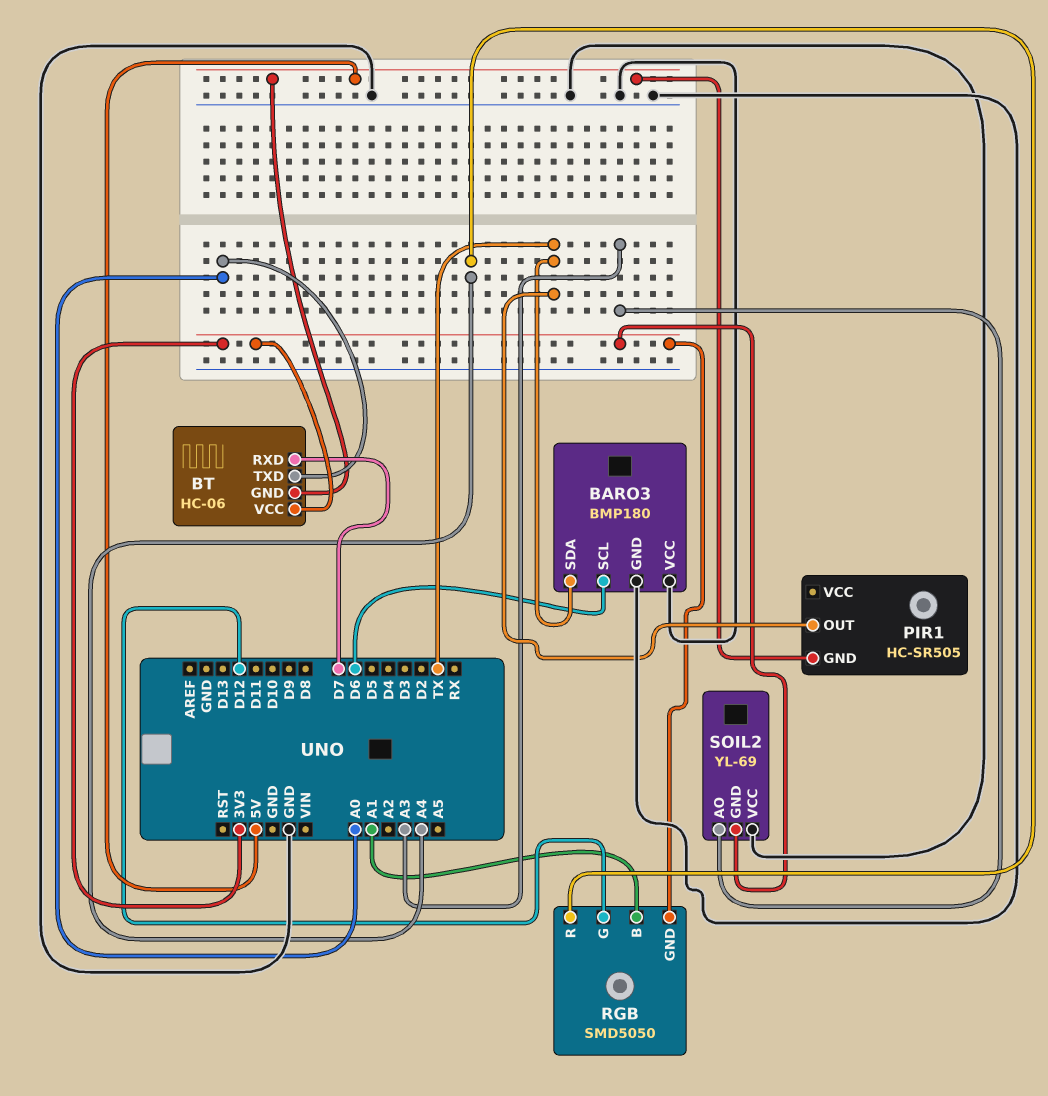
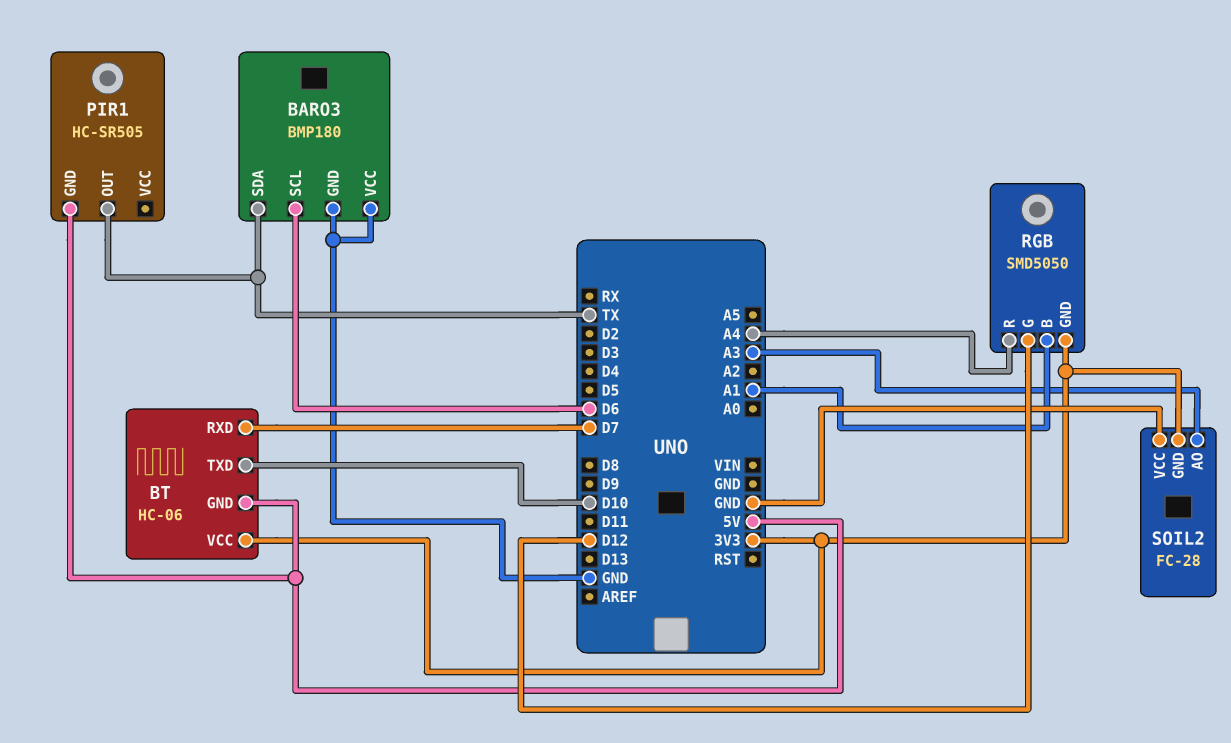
BT pin TXD: A0 -> D10
SOIL2: YL-69 -> FC-28

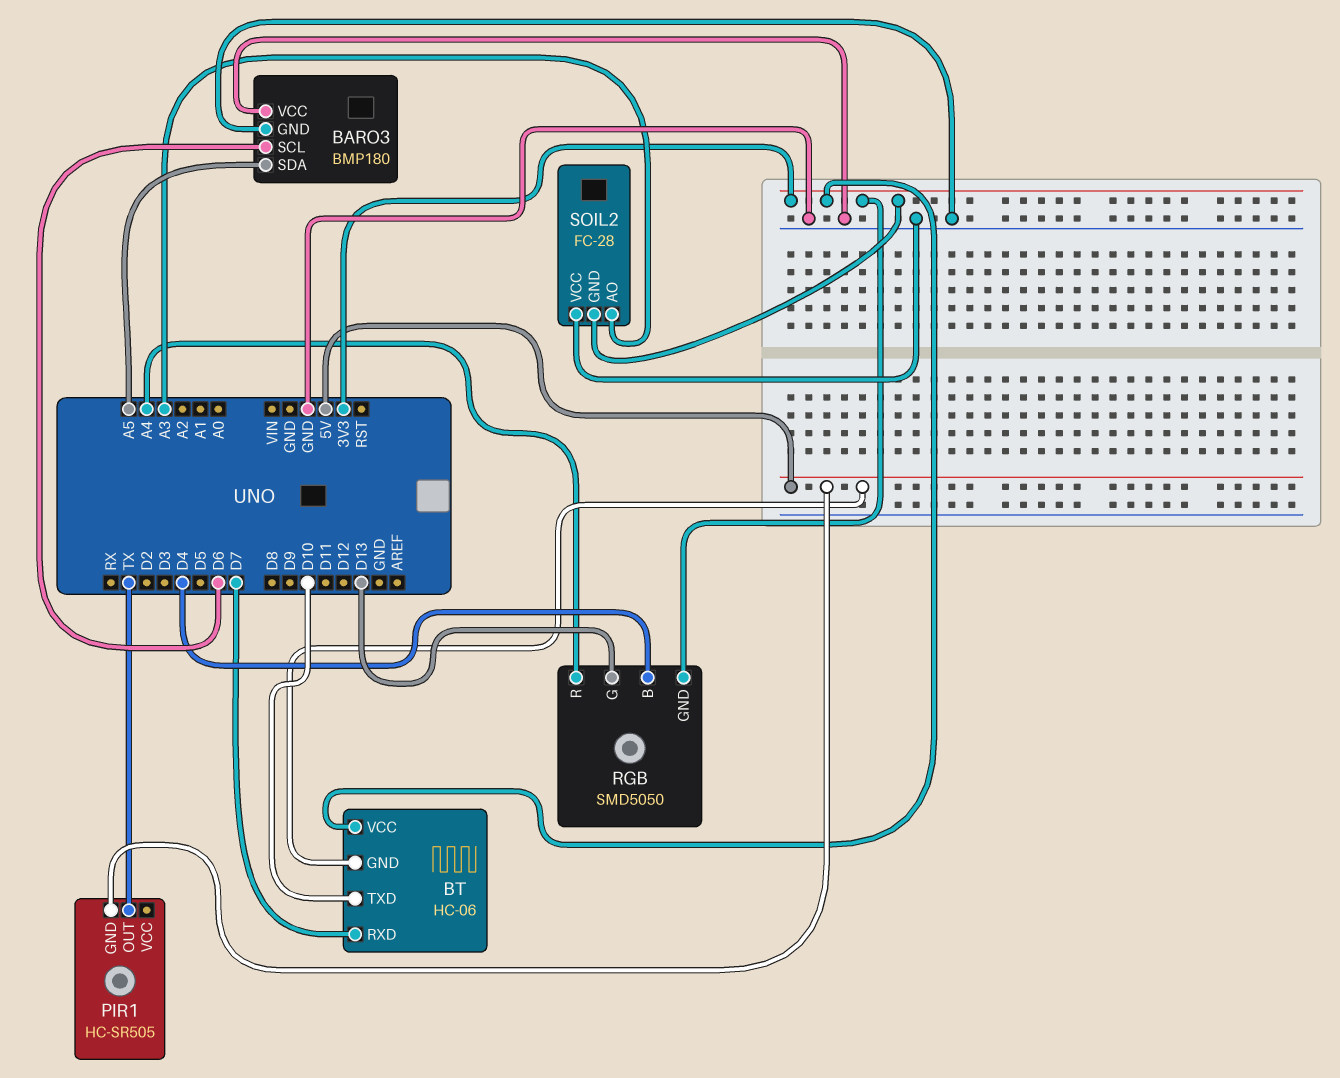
BARO3 pin SDA: TX -> A5
RGB pin B: A1 -> D4
RGB pin G: D12 -> D13

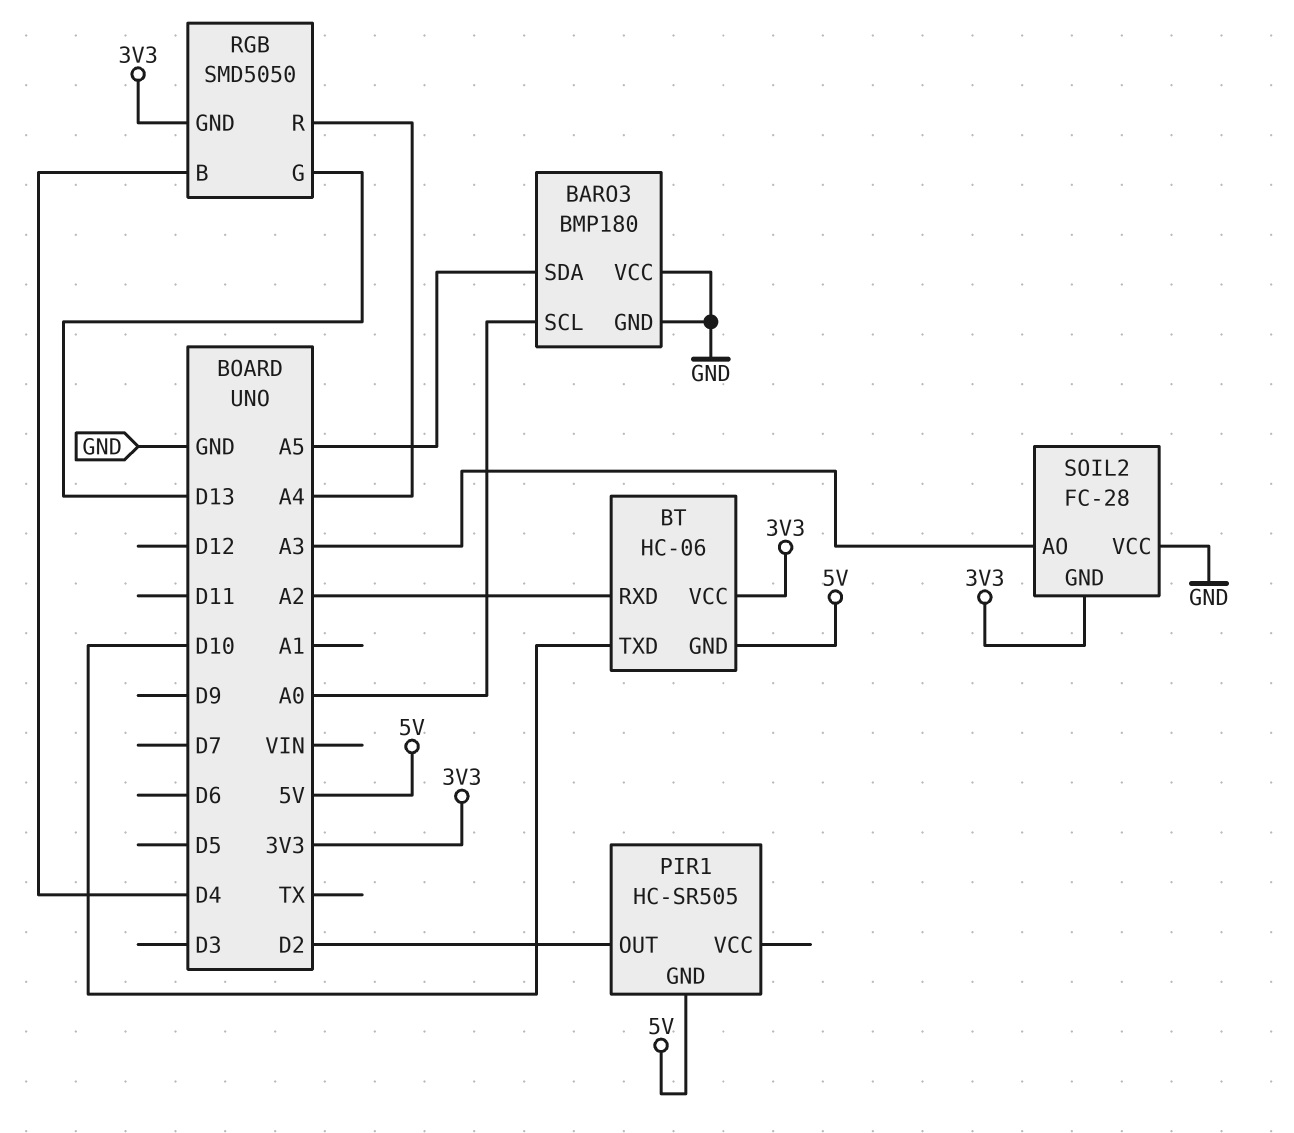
BARO3 pin SCL: D6 -> A0
BT pin RXD: D7 -> A2
PIR1 pin OUT: TX -> D2

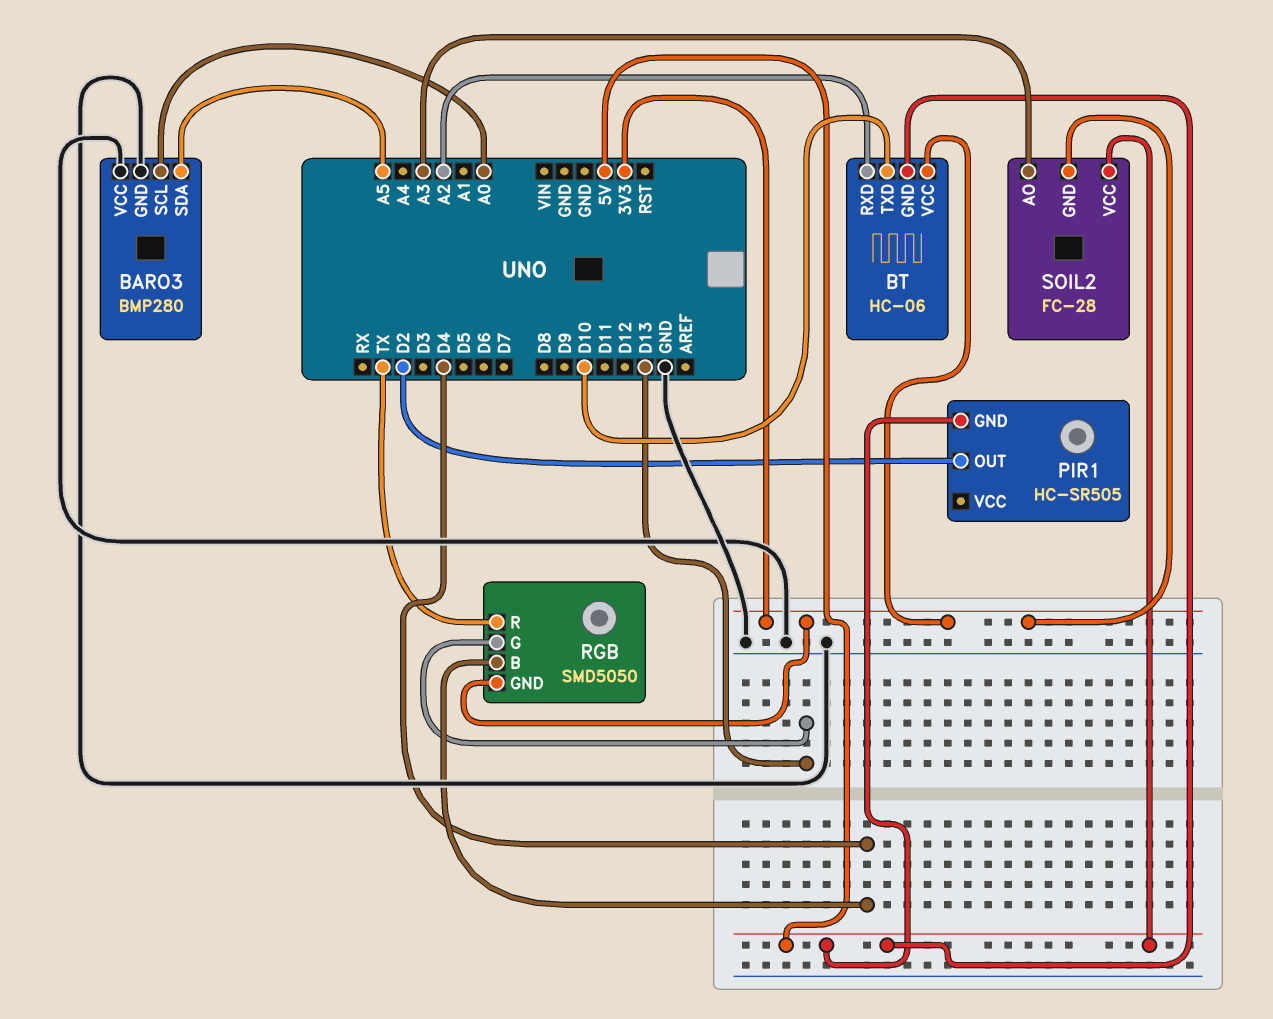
BARO3: BMP180 -> BMP280
RGB pin R: A4 -> TX
SOIL2 pin VCC: GND -> 5V

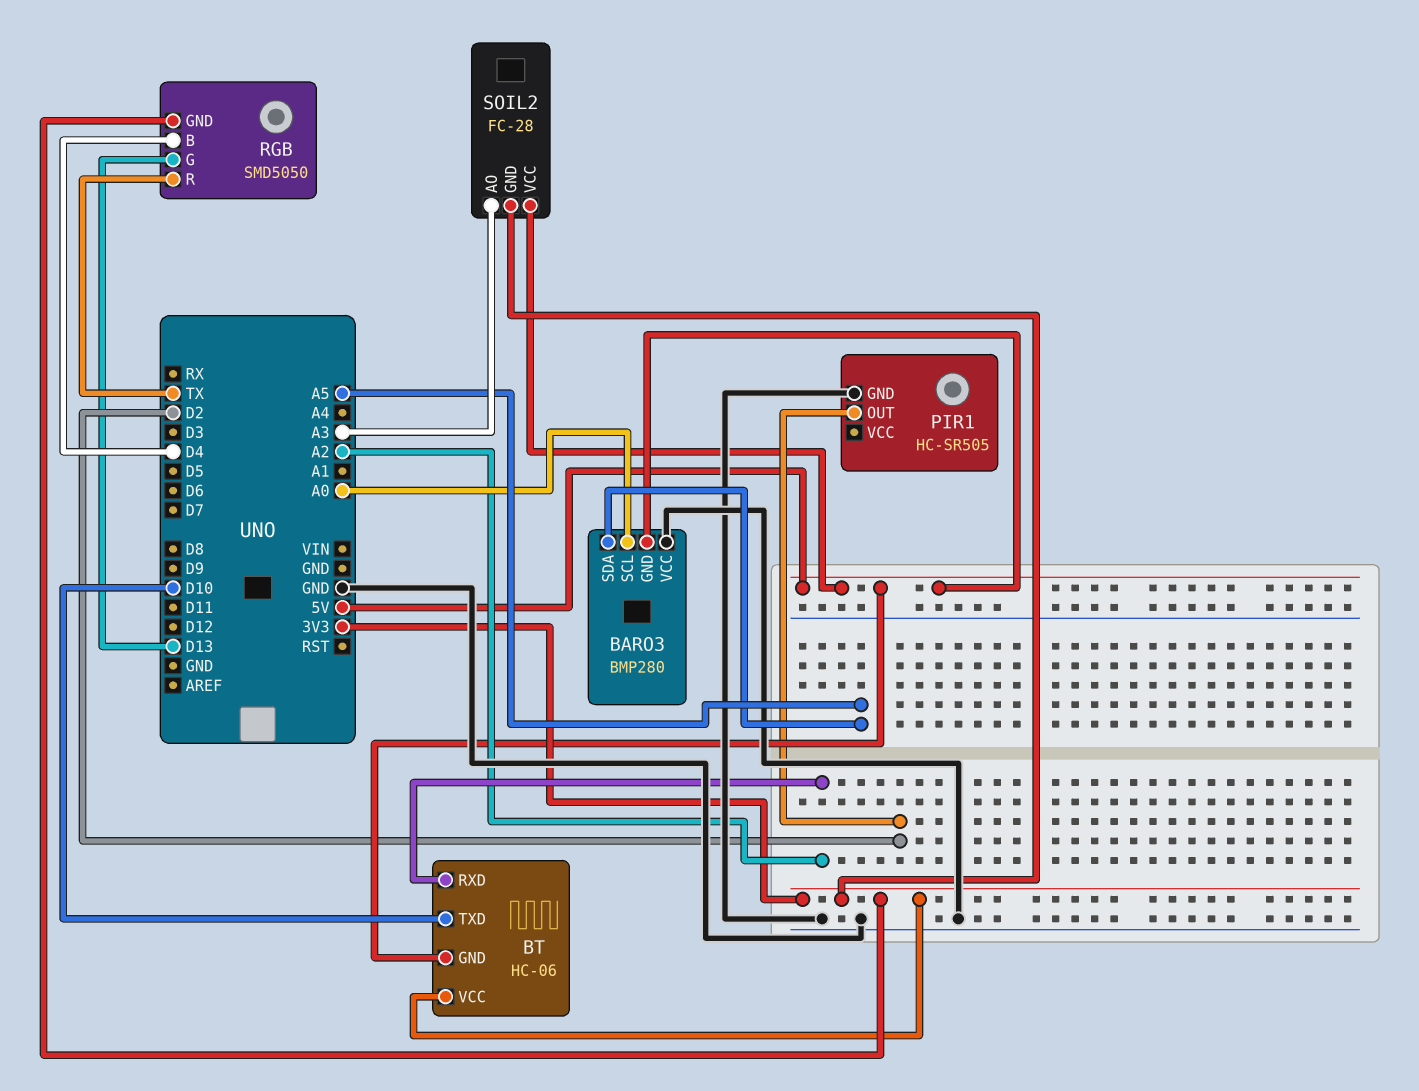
BARO3 pin GND: GND -> 5V
PIR1 pin GND: 5V -> GND

